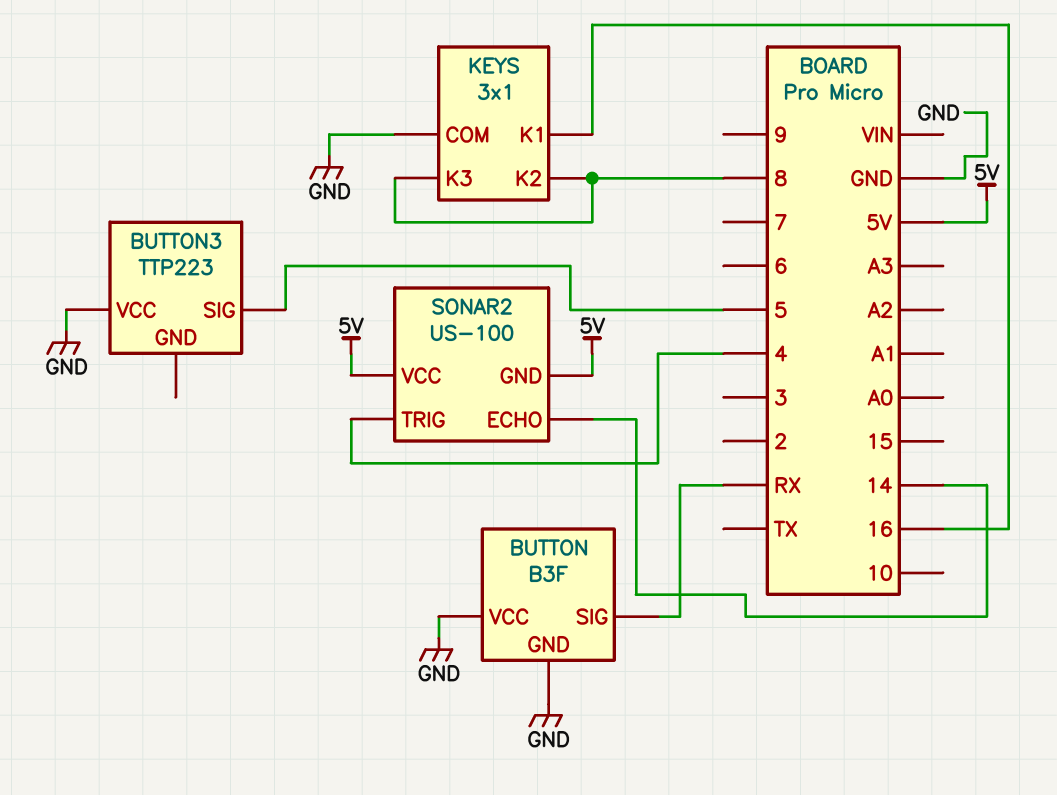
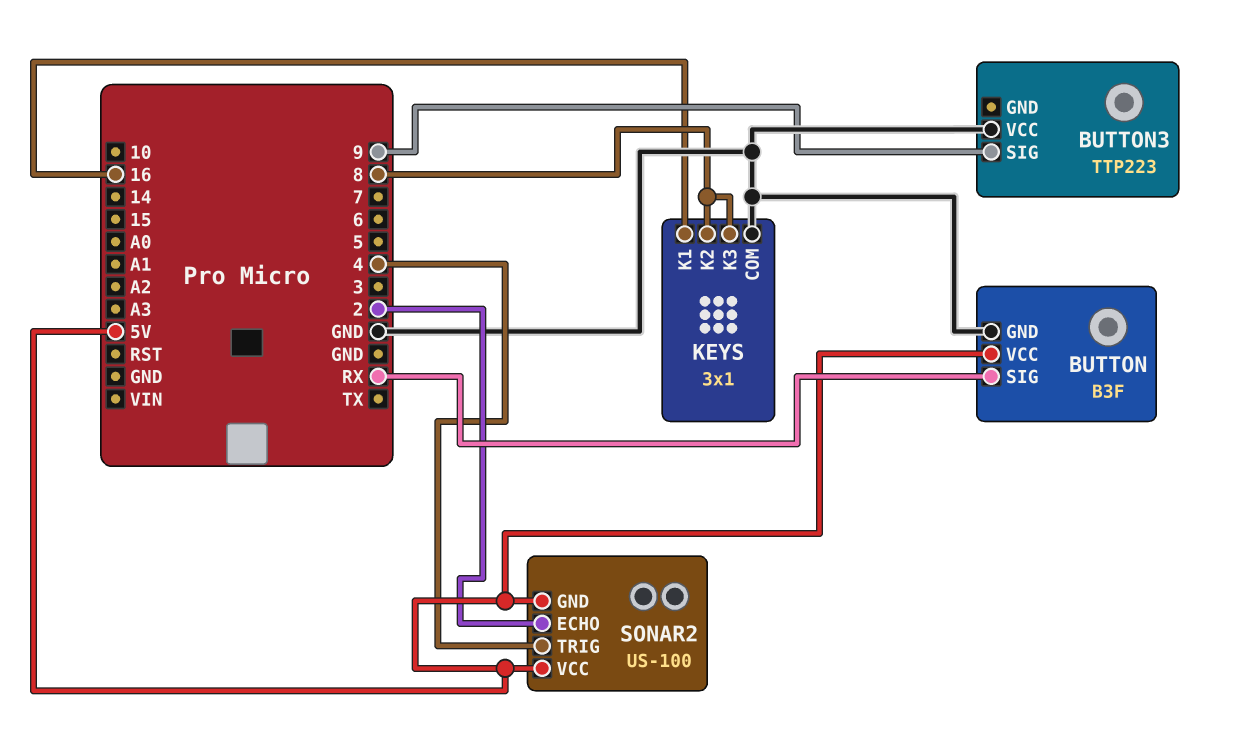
BUTTON pin VCC: GND -> 5V
BUTTON3 pin SIG: 5 -> 9
SONAR2 pin ECHO: 14 -> 2

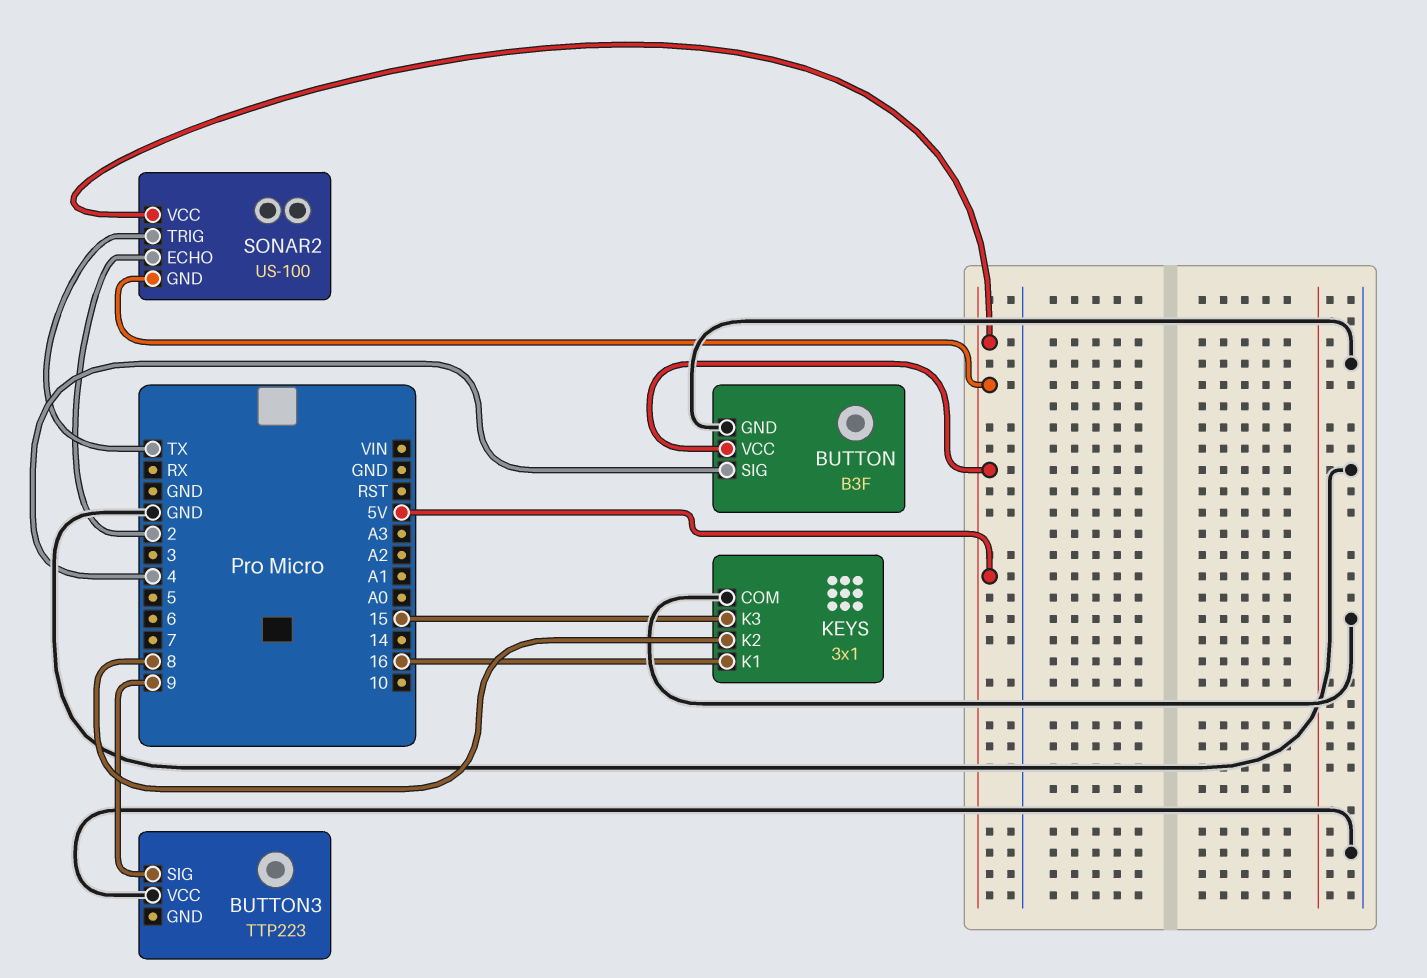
BUTTON pin SIG: RX -> 4
KEYS pin K3: 8 -> 15
SONAR2 pin TRIG: 4 -> TX

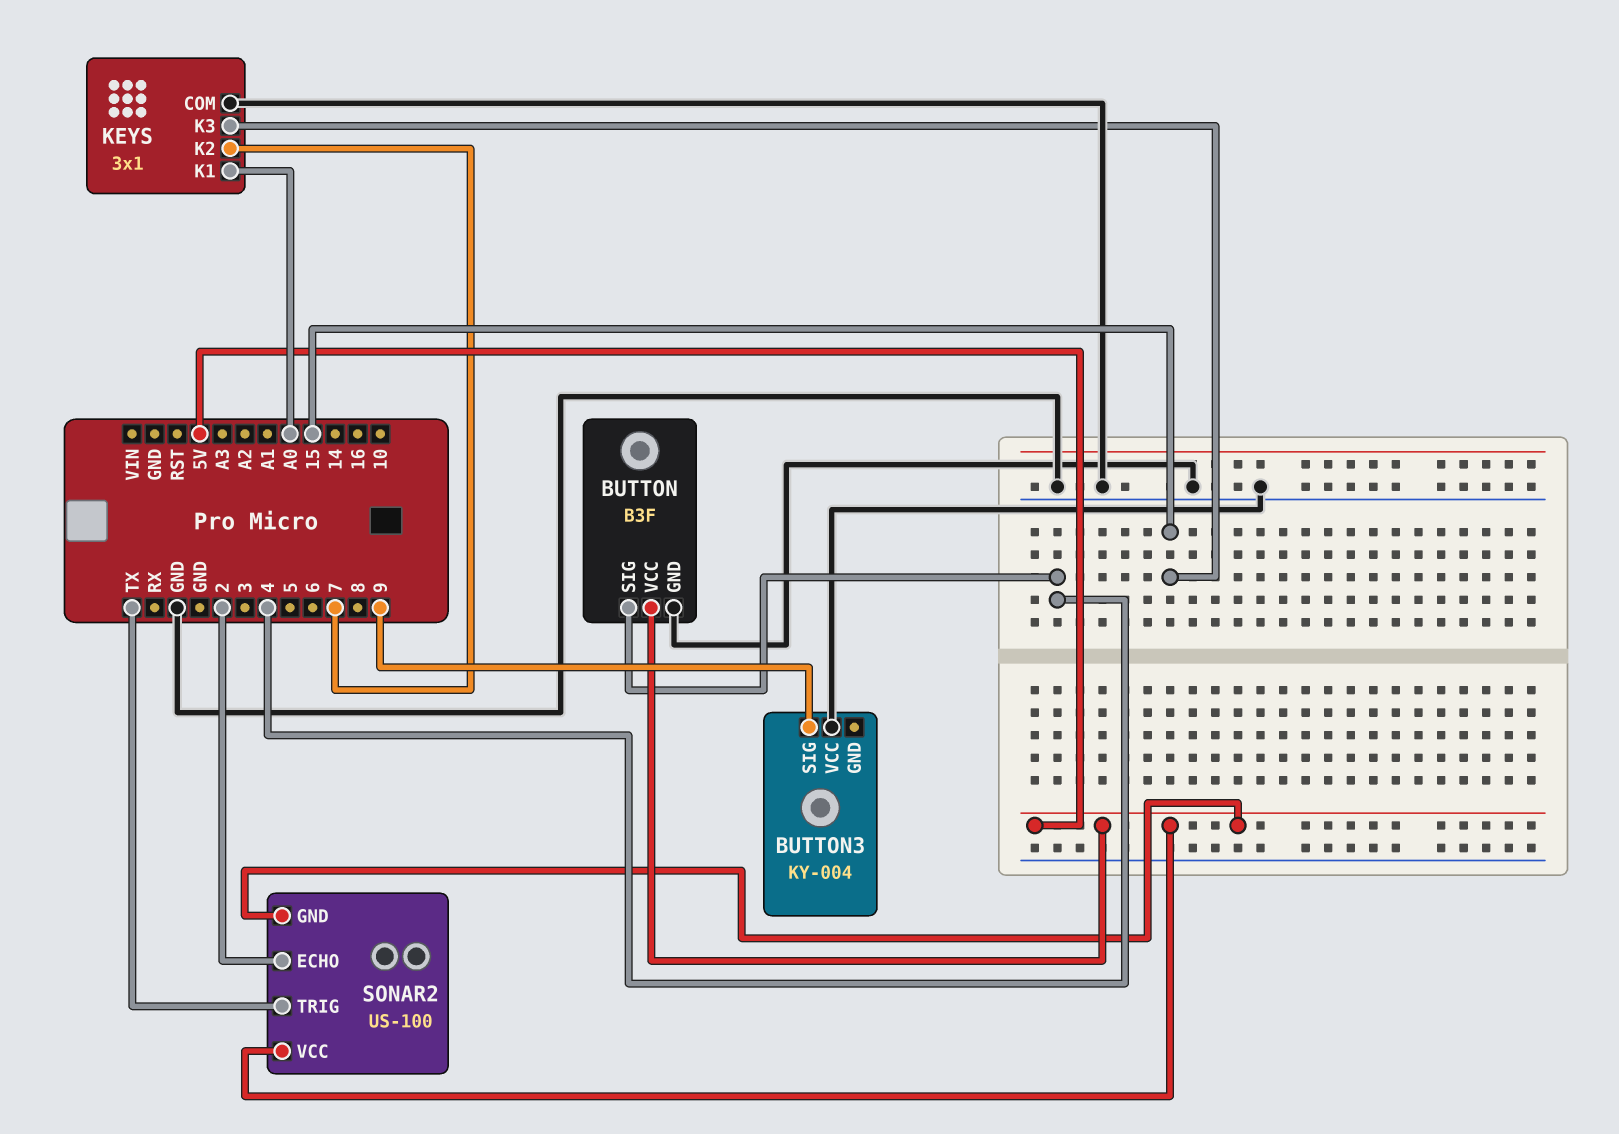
BUTTON3: TTP223 -> KY-004
KEYS pin K1: 16 -> A0
KEYS pin K2: 8 -> 7

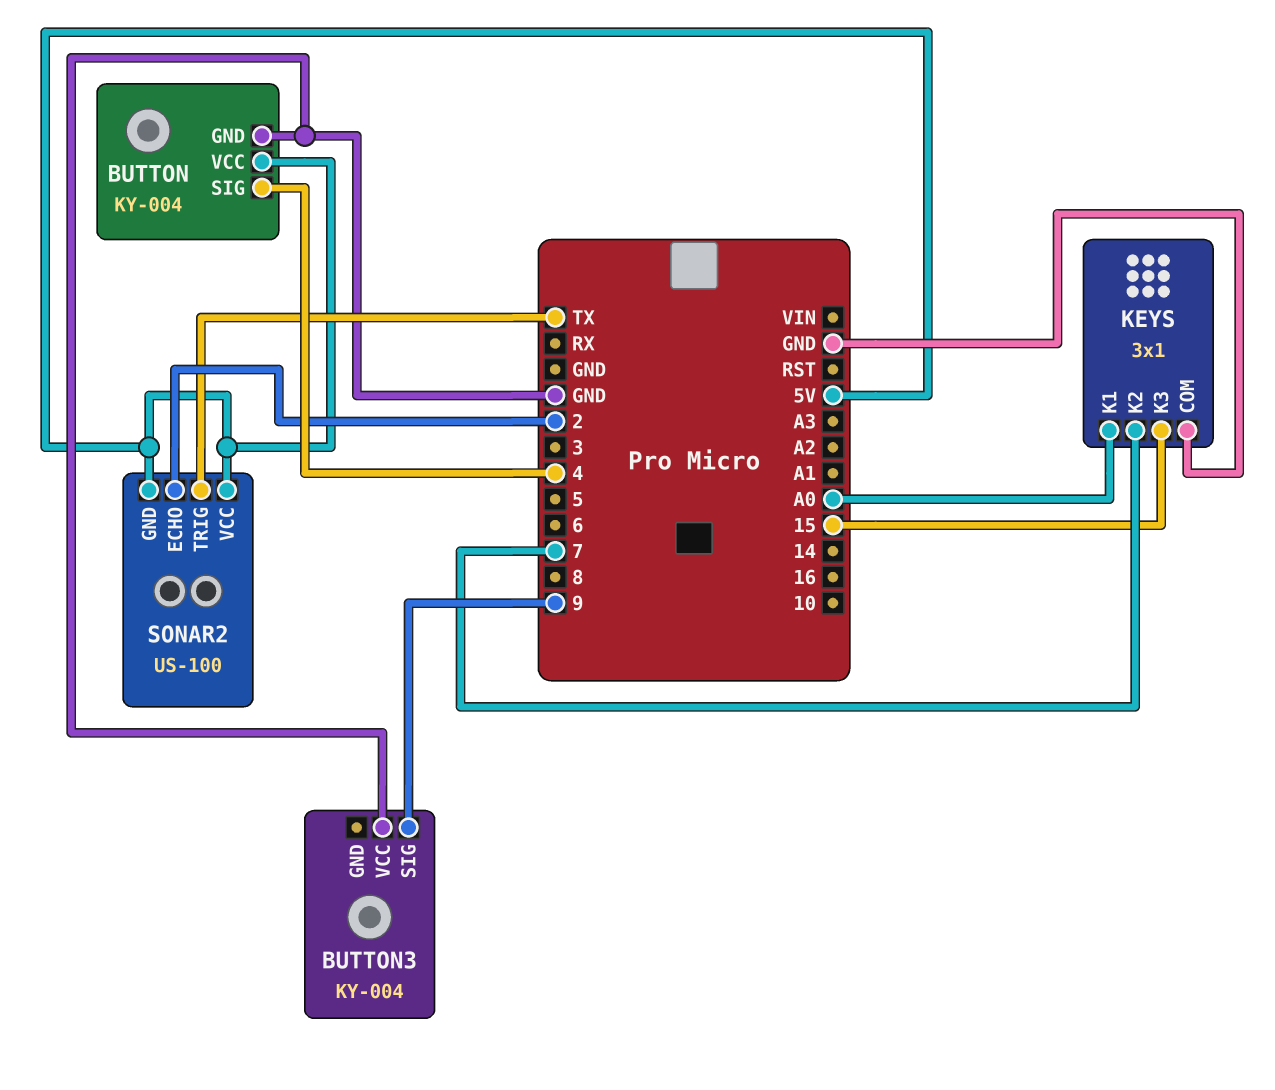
BUTTON: B3F -> KY-004

